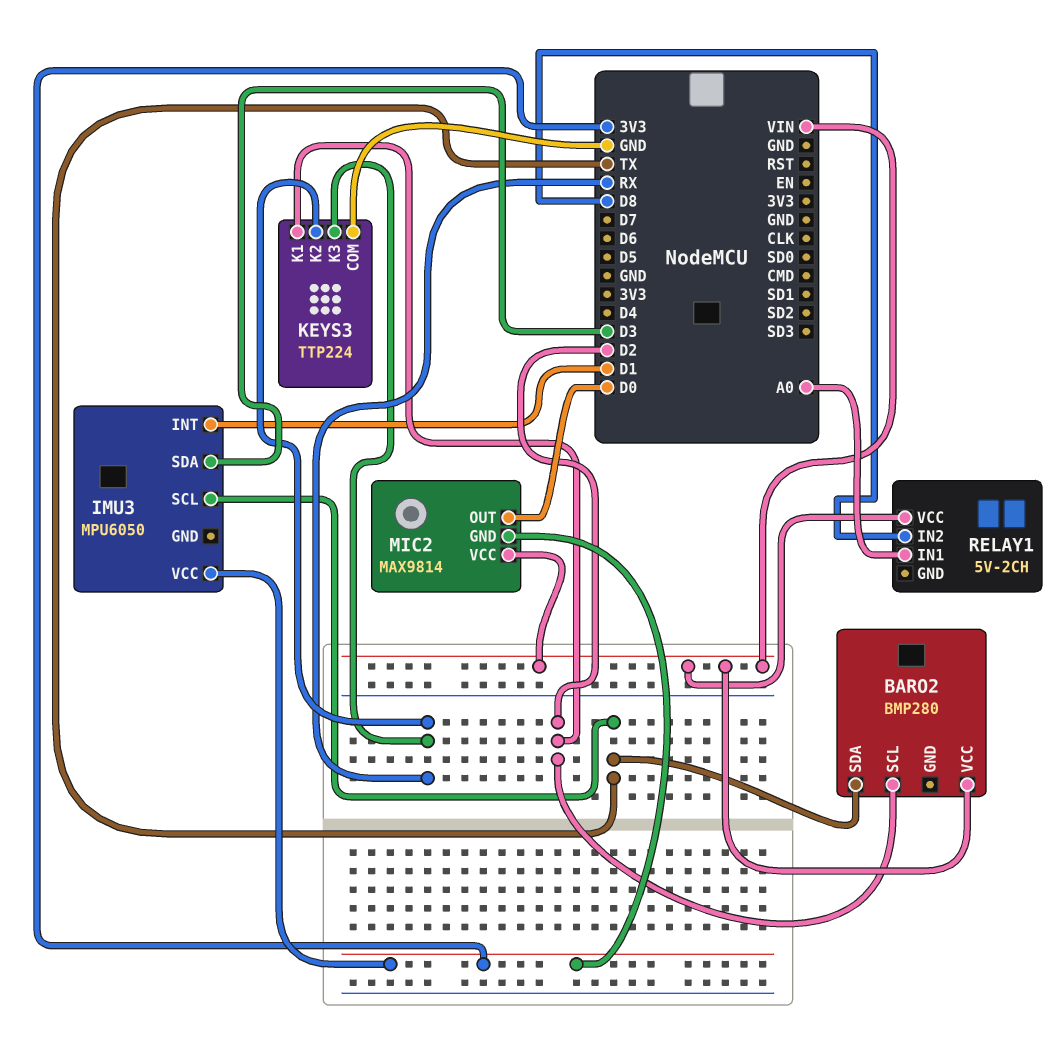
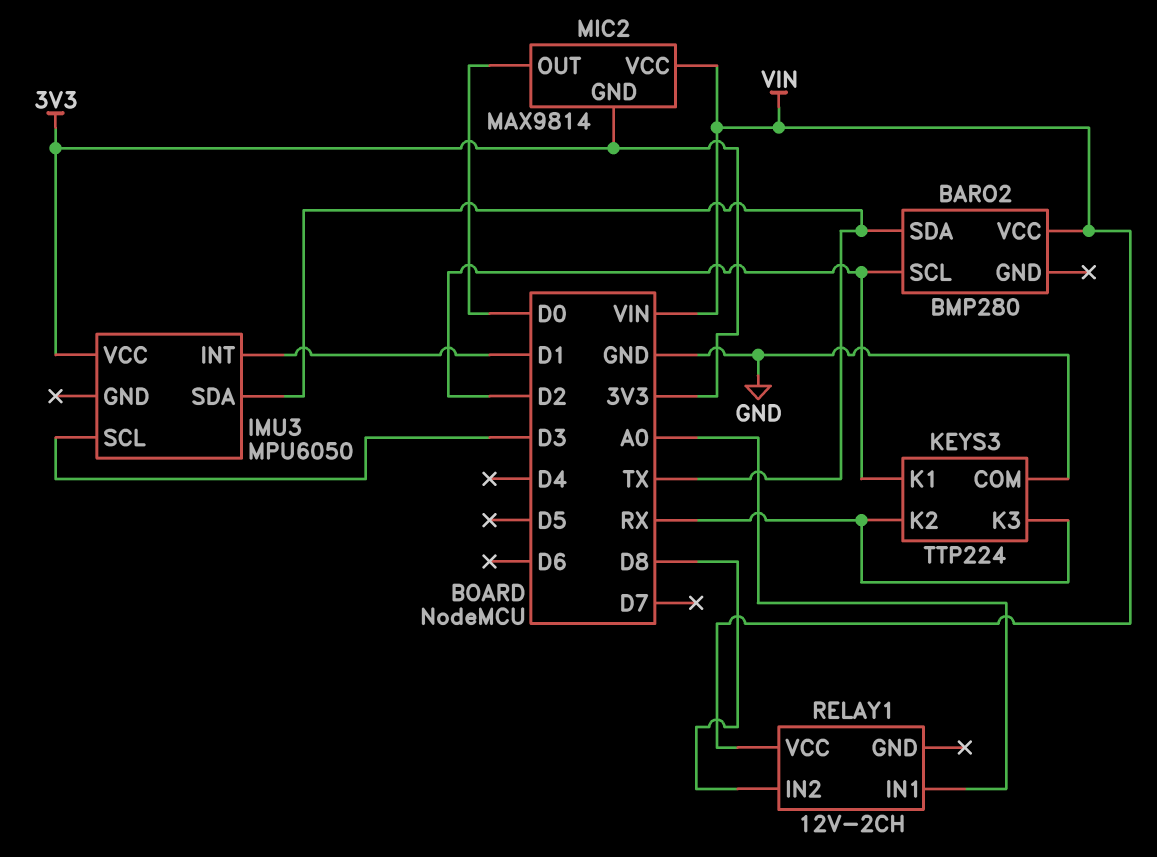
IMU3 pin SCL: TX -> D3
IMU3 pin SDA: D3 -> TX
RELAY1: 5V-2CH -> 12V-2CH

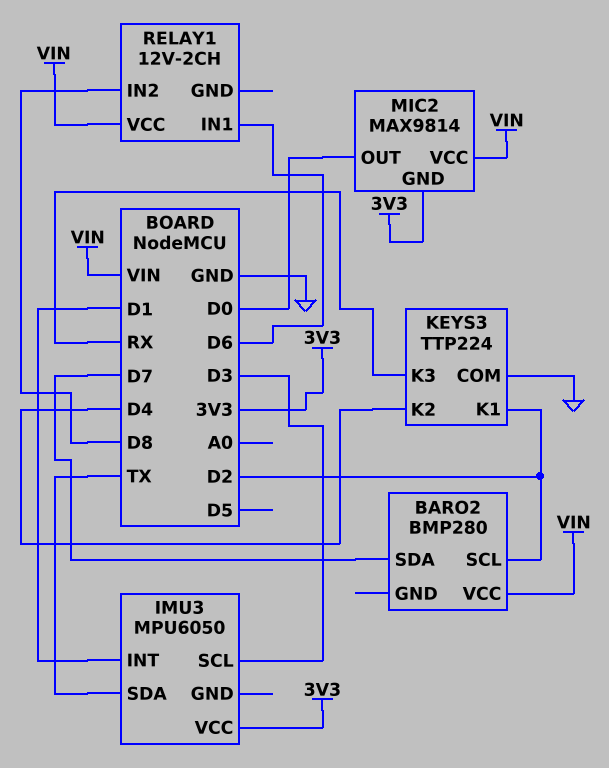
BARO2 pin SDA: TX -> D7
KEYS3 pin K2: RX -> D4
RELAY1 pin IN1: A0 -> D6

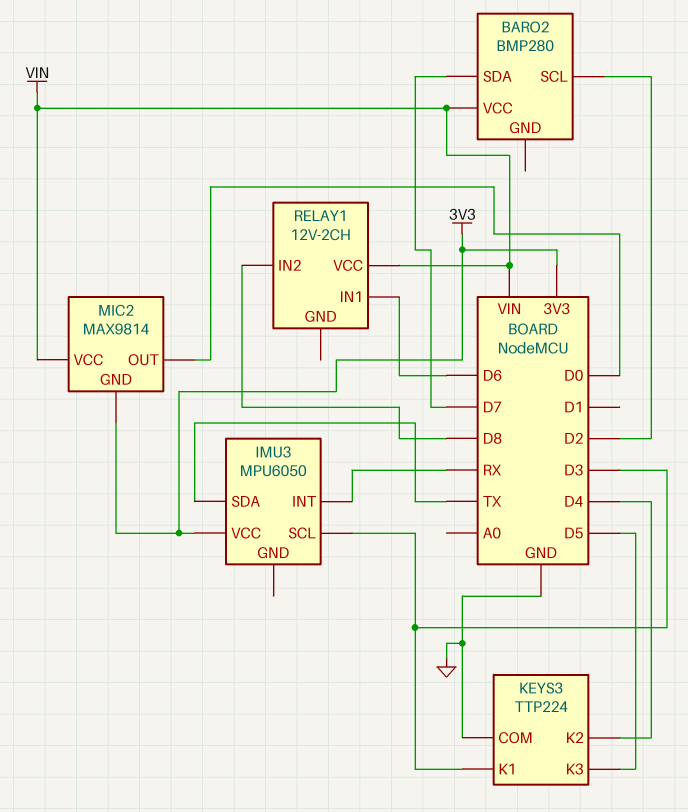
IMU3 pin INT: D1 -> RX
KEYS3 pin K1: D2 -> D3
KEYS3 pin K3: RX -> D5

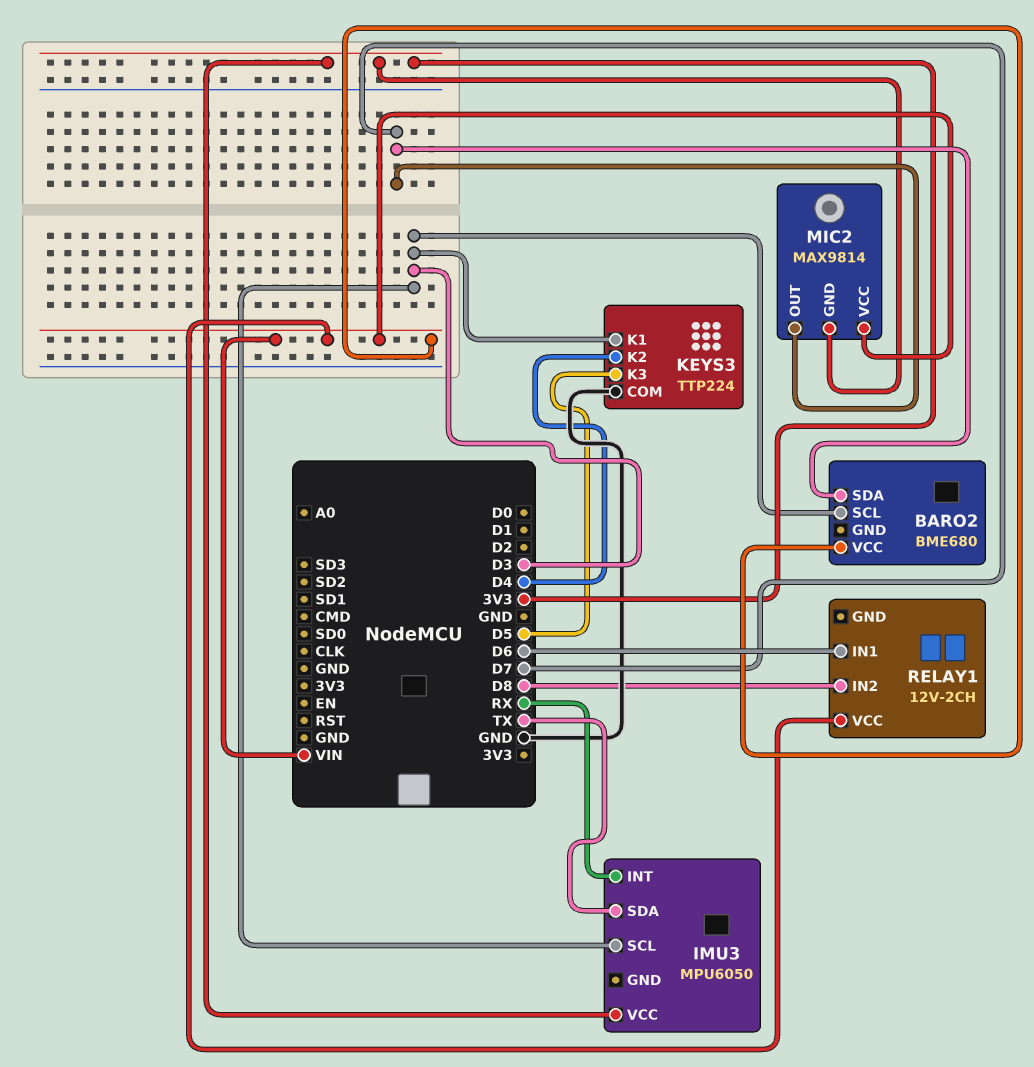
BARO2: BMP280 -> BME680
BARO2 pin SCL: D2 -> D3
MIC2 pin OUT: D0 -> D7

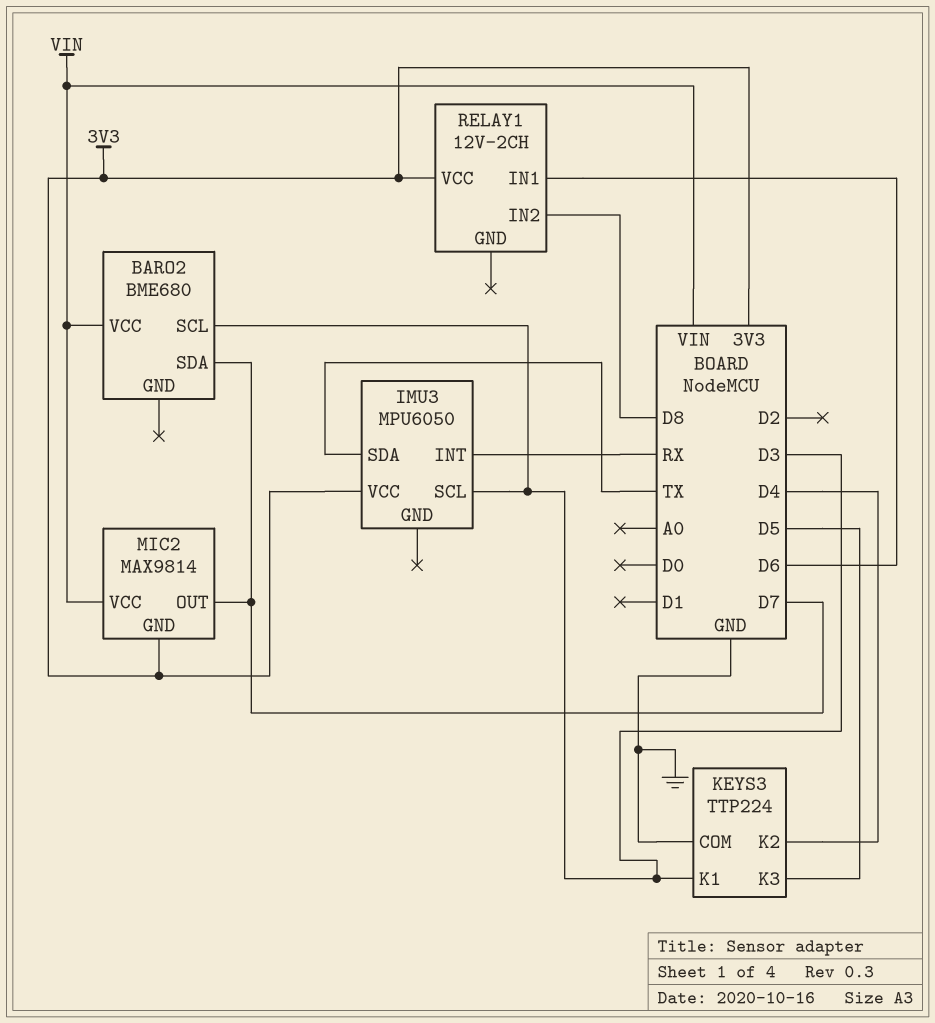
RELAY1 pin VCC: VIN -> 3V3

